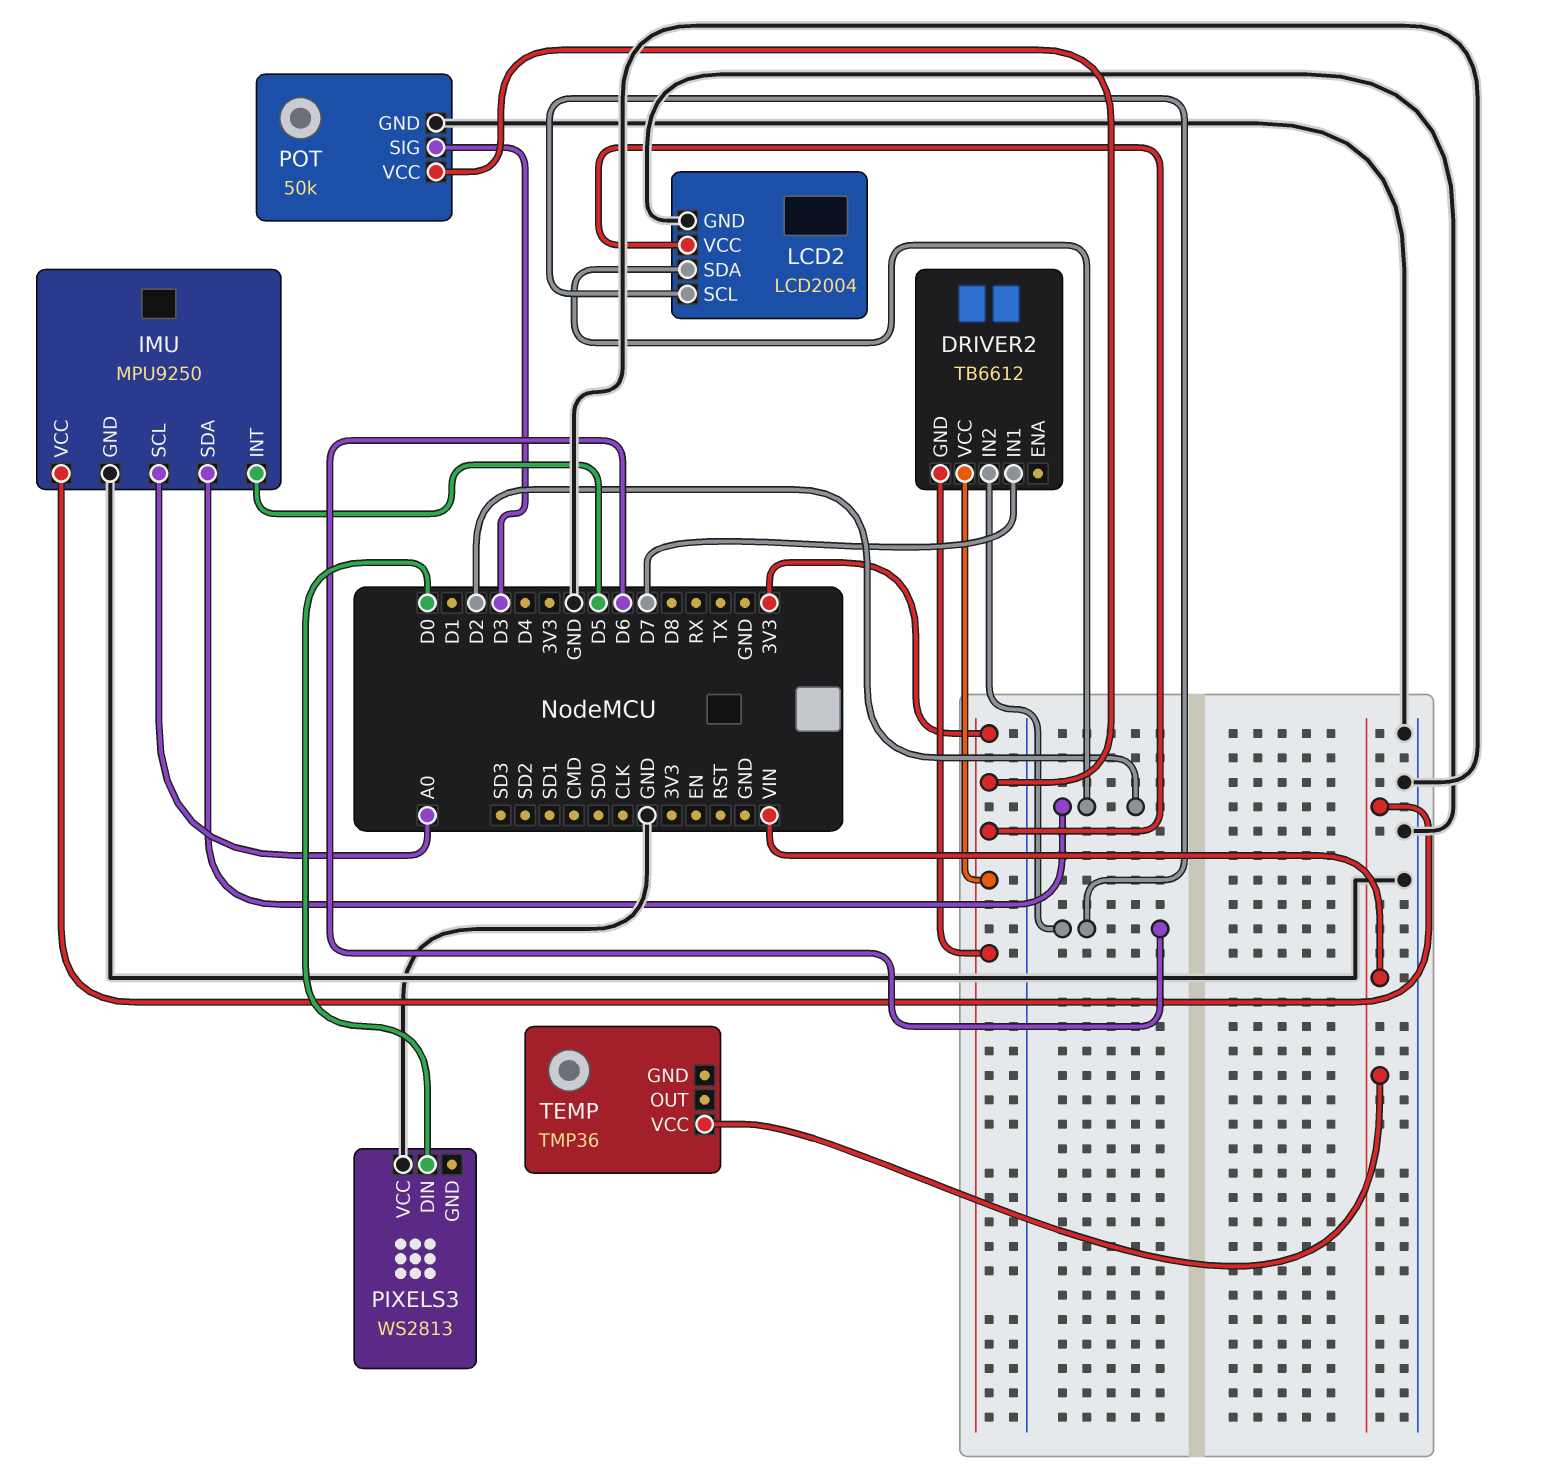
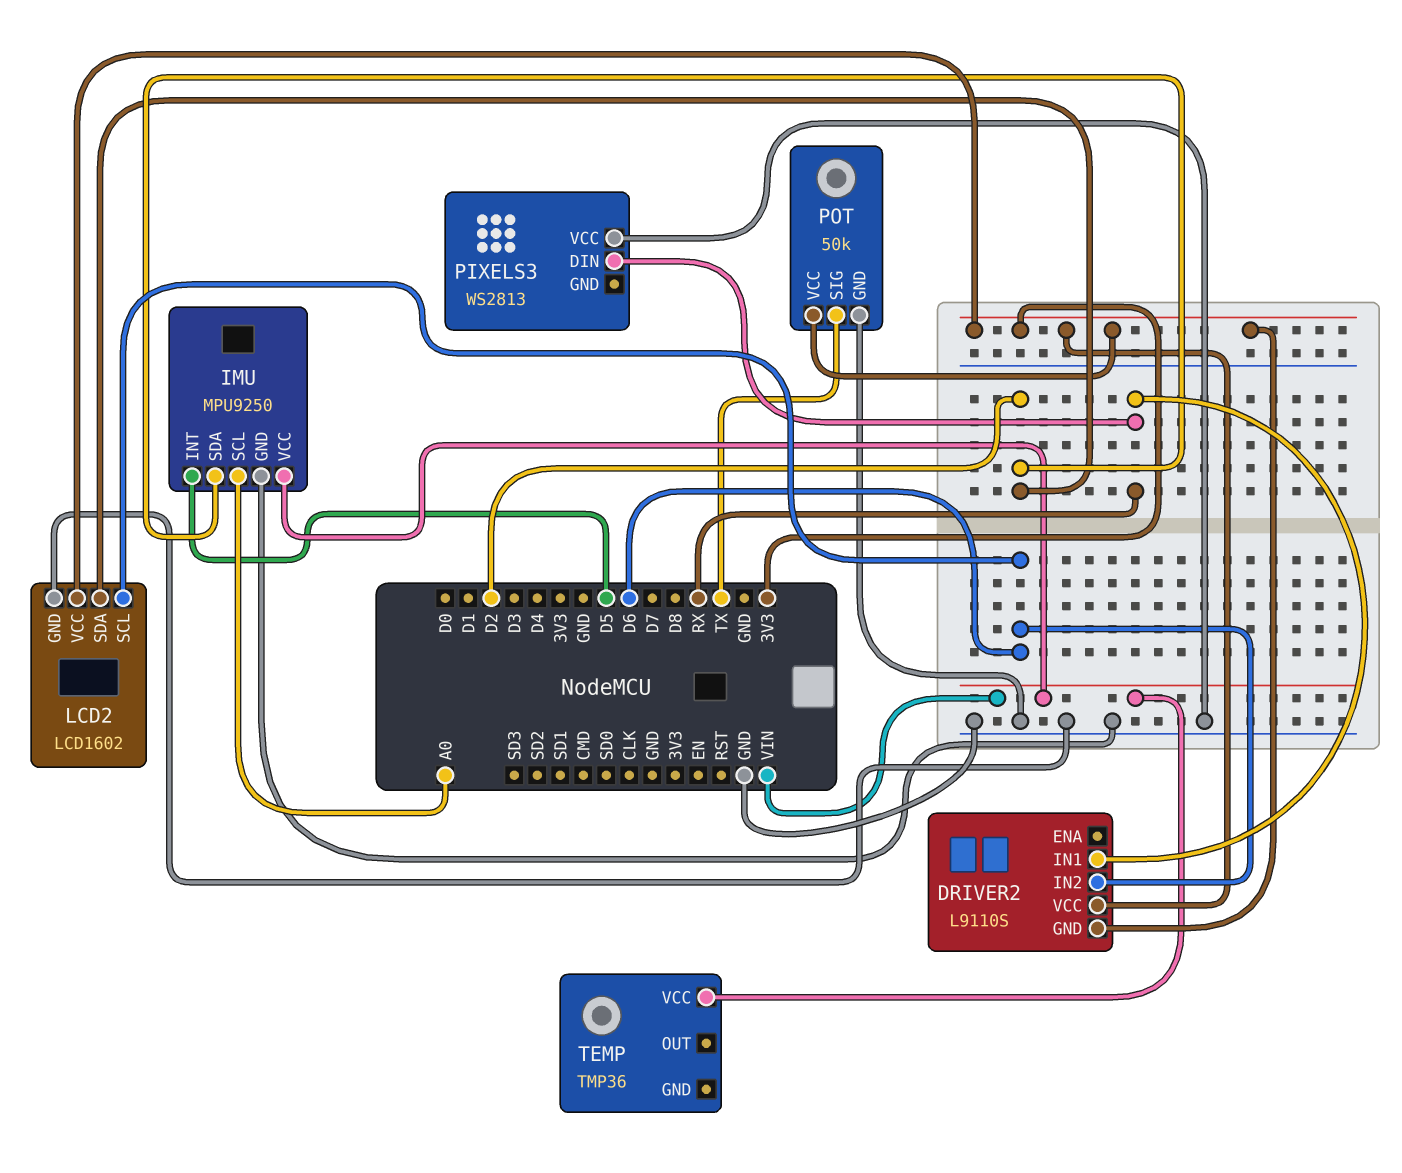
DRIVER2: TB6612 -> L9110S
DRIVER2 pin IN1: D7 -> RX
LCD2: LCD2004 -> LCD1602
PIXELS3 pin DIN: D0 -> RX
POT pin SIG: D3 -> TX

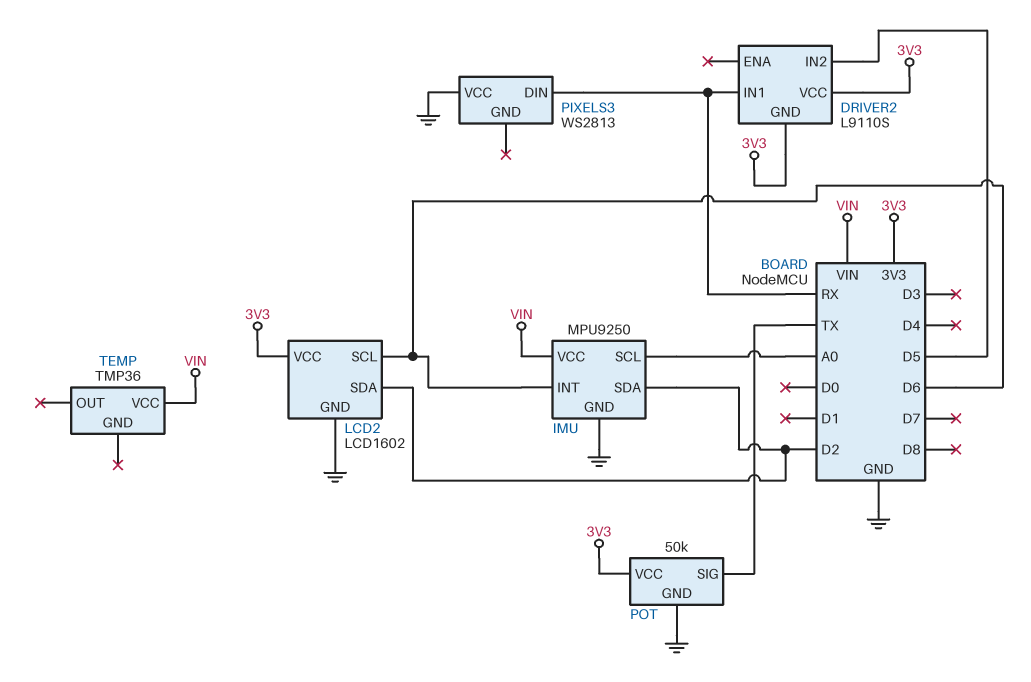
DRIVER2 pin IN2: D6 -> D5
IMU pin INT: D5 -> D6

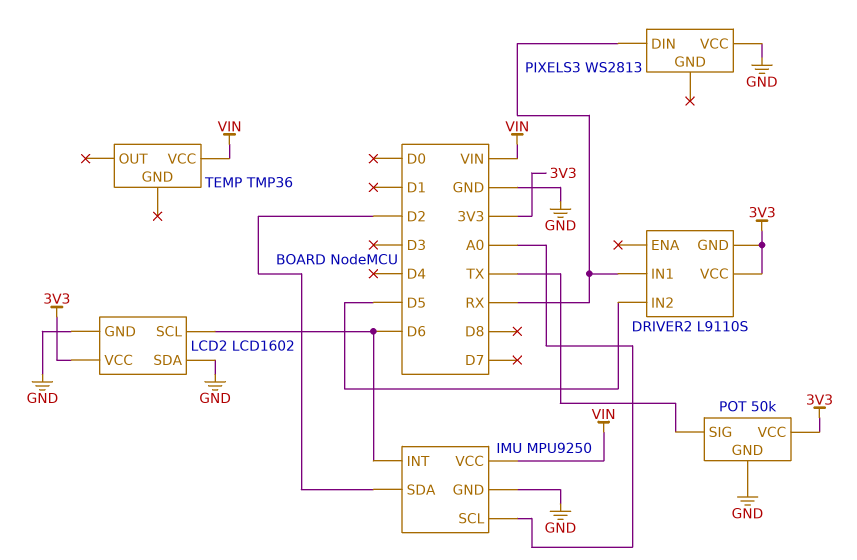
LCD2 pin SDA: D2 -> GND

